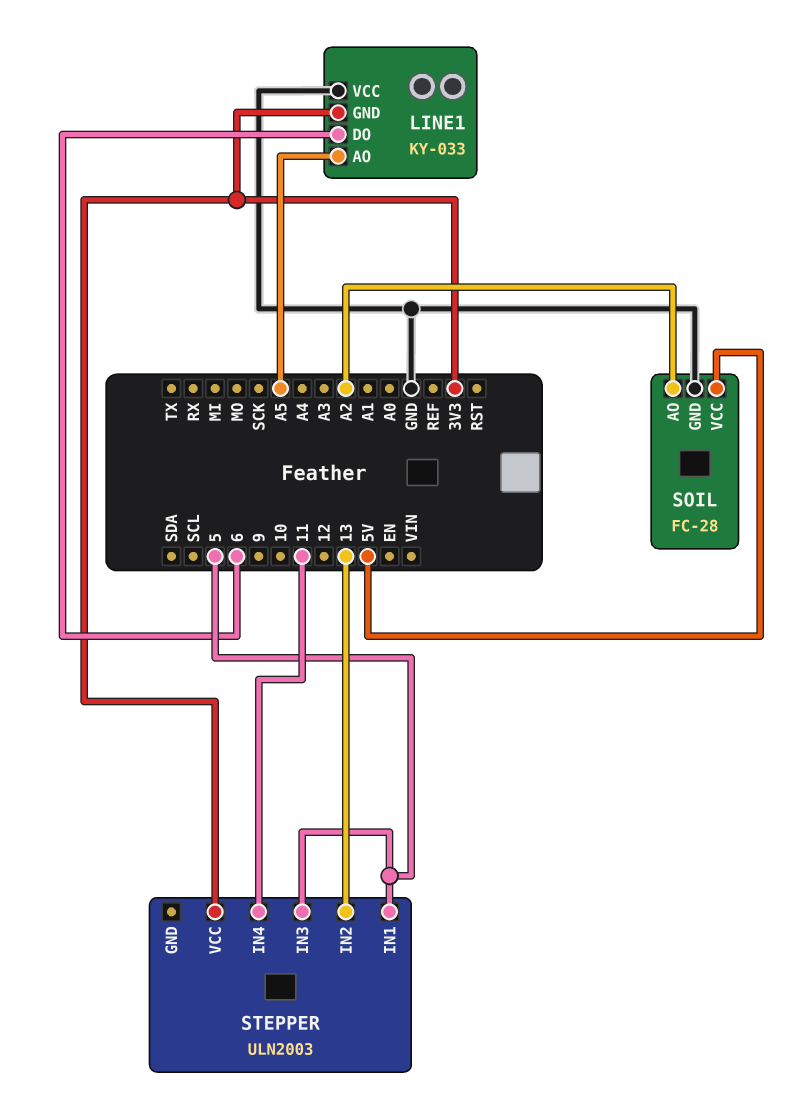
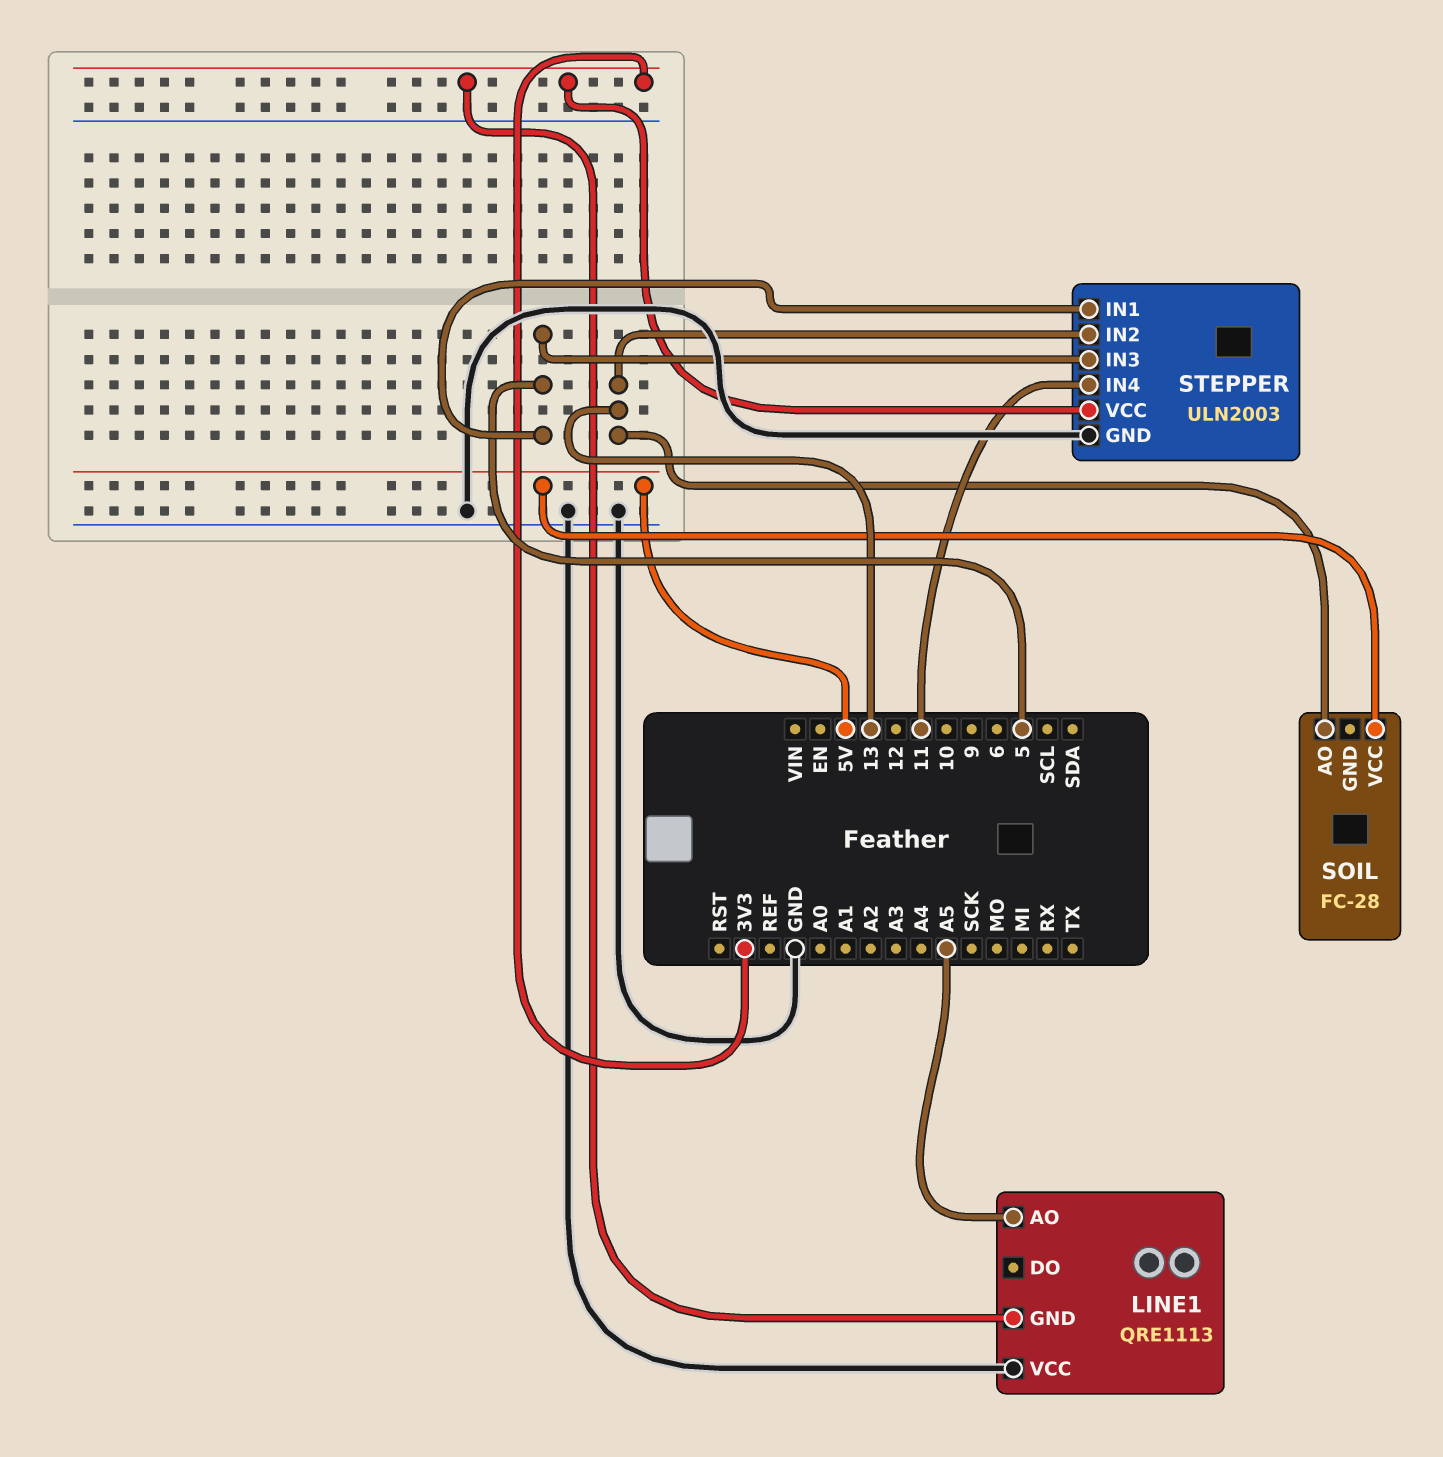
LINE1: KY-033 -> QRE1113
LINE1 pin DO: 6 -> none
SOIL pin AO: A2 -> 13
SOIL pin GND: GND -> none
STEPPER pin GND: none -> GND

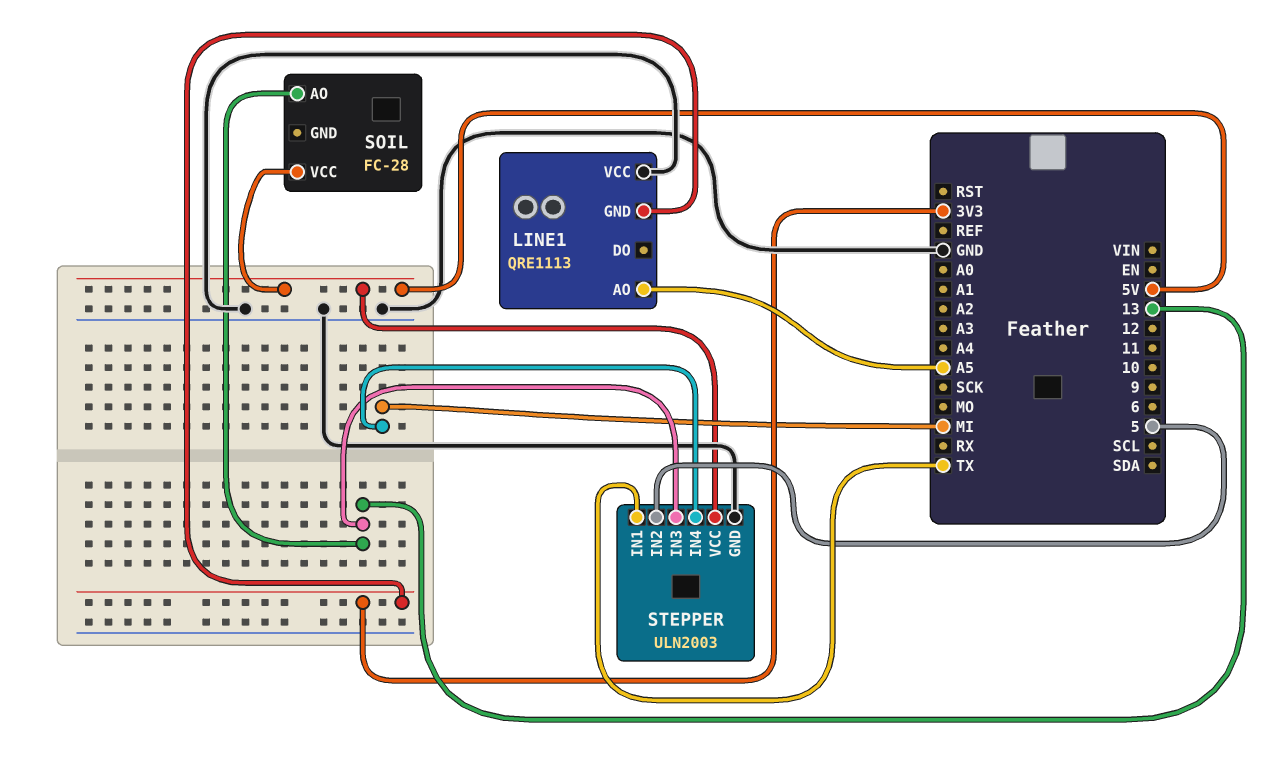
STEPPER pin IN1: 5 -> TX
STEPPER pin IN2: 13 -> 5
STEPPER pin IN3: 5 -> 13
STEPPER pin IN4: 11 -> MI
STEPPER pin VCC: 3V3 -> 5V

